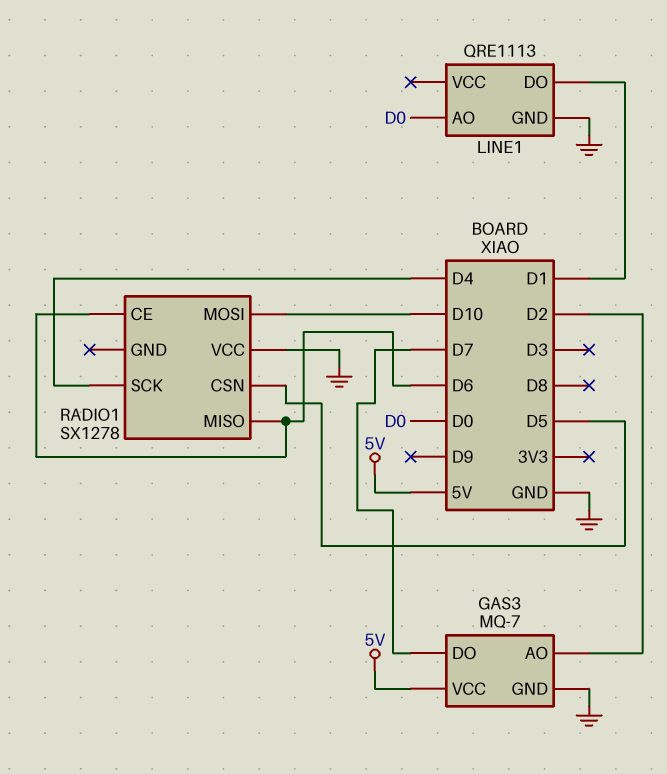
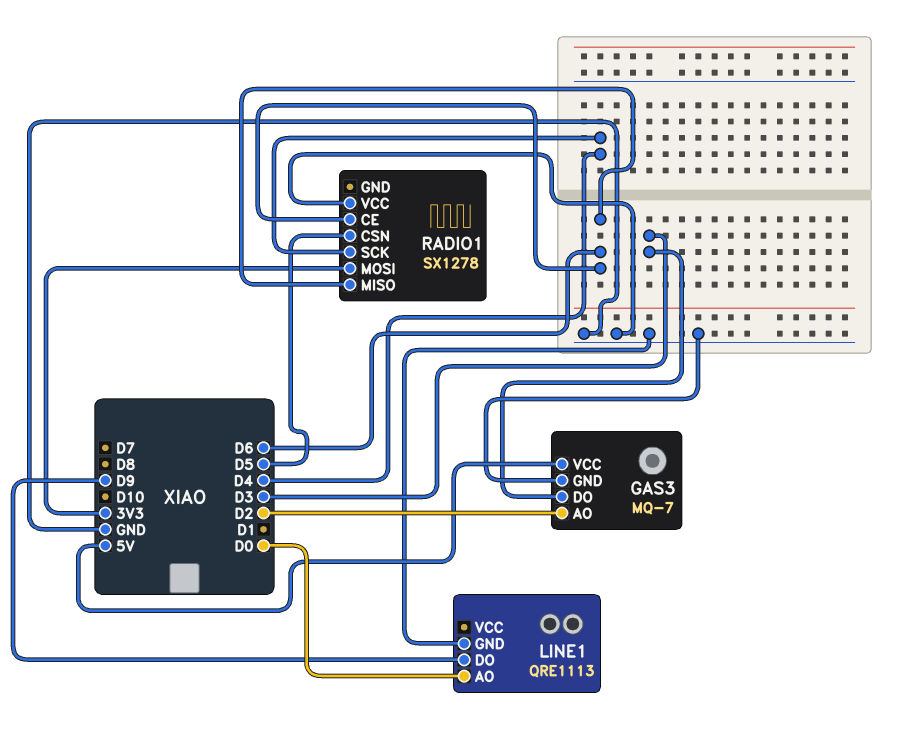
GAS3 pin DO: D7 -> D3
LINE1 pin DO: D1 -> D9
RADIO1 pin MOSI: D10 -> 3V3

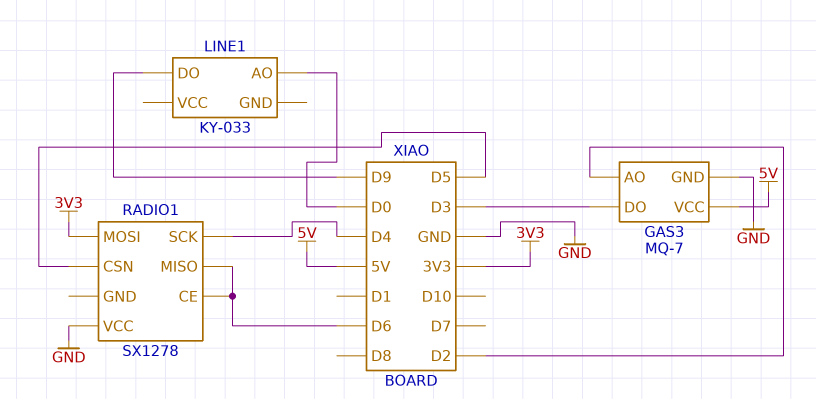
LINE1: QRE1113 -> KY-033
LINE1 pin GND: GND -> none

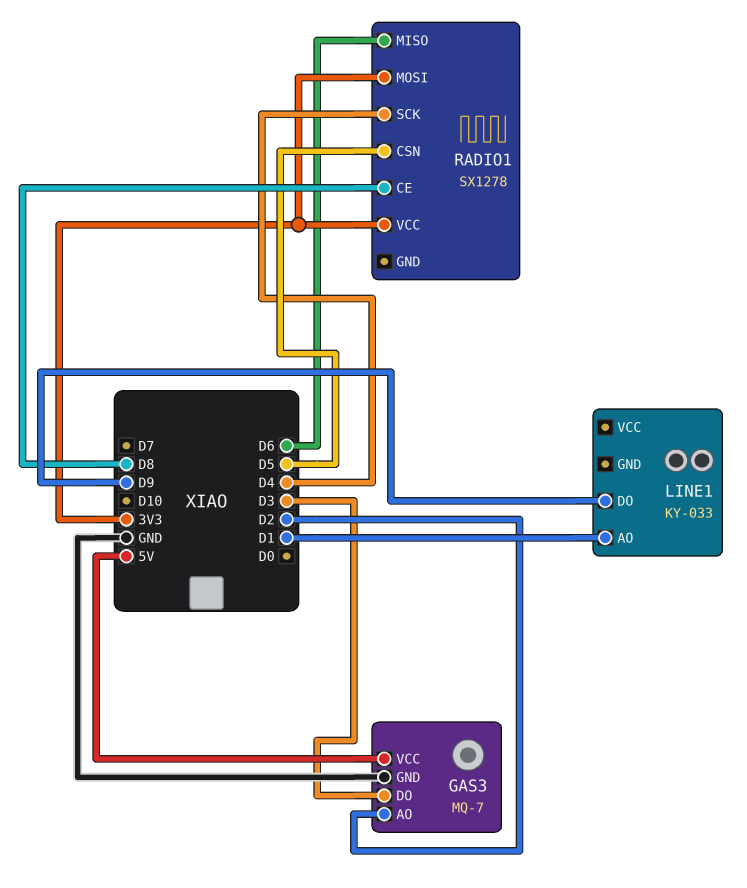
LINE1 pin AO: D0 -> D1
RADIO1 pin CE: D6 -> D8
RADIO1 pin VCC: GND -> 3V3

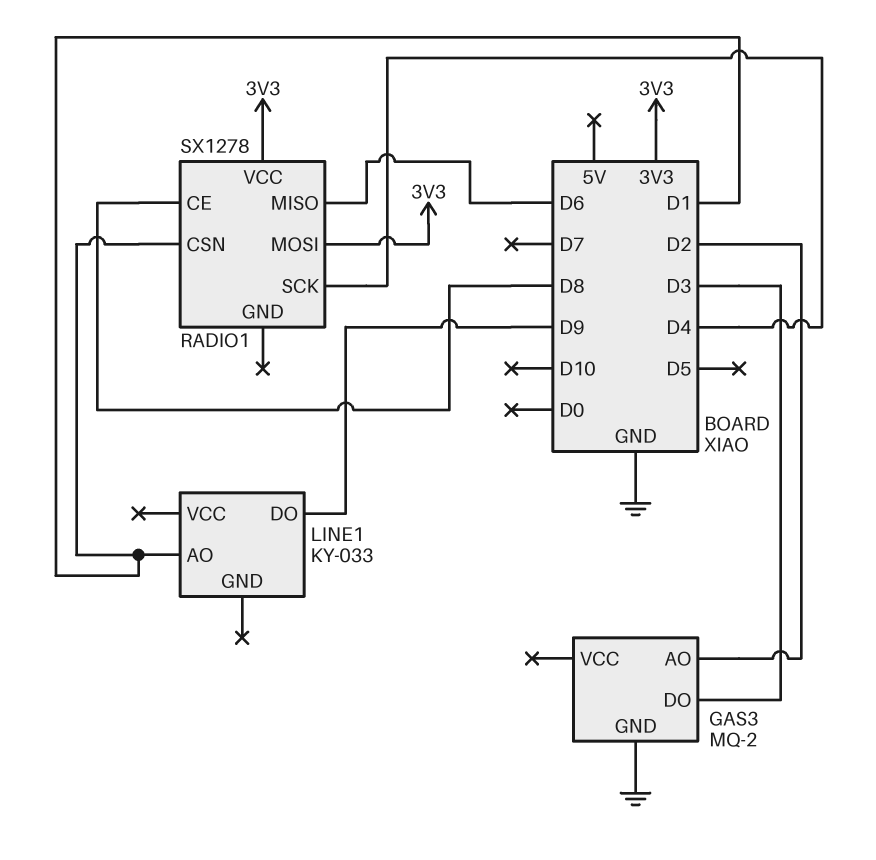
GAS3: MQ-7 -> MQ-2
GAS3 pin VCC: 5V -> none
RADIO1 pin CSN: D5 -> D1

